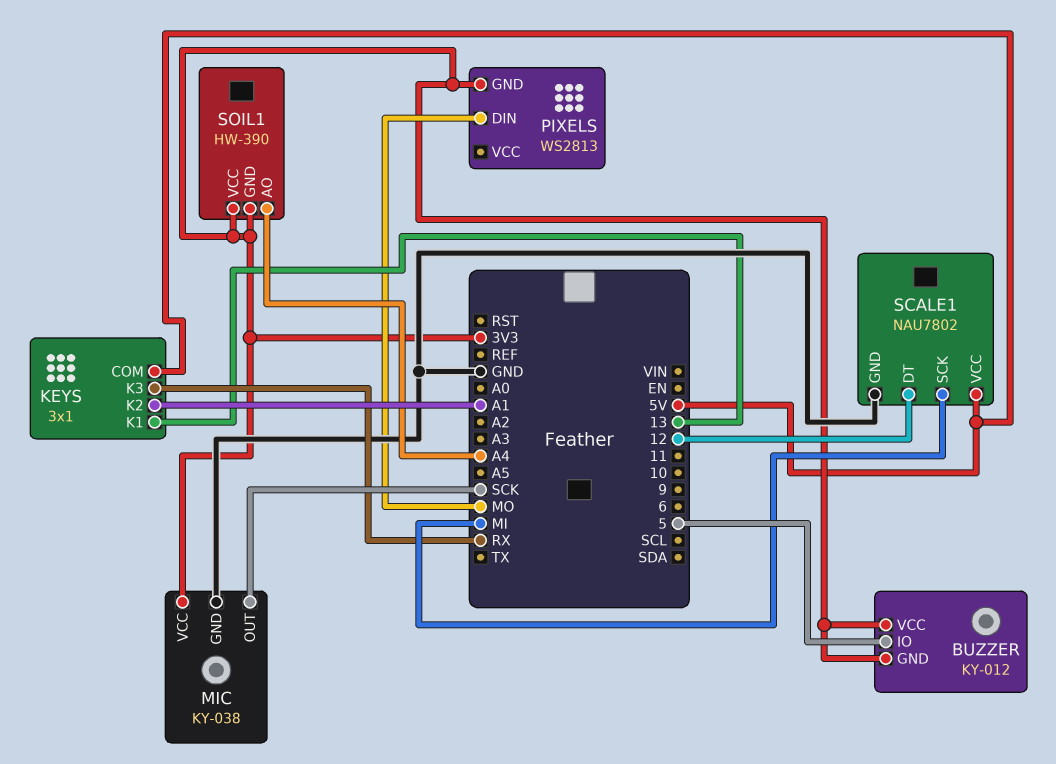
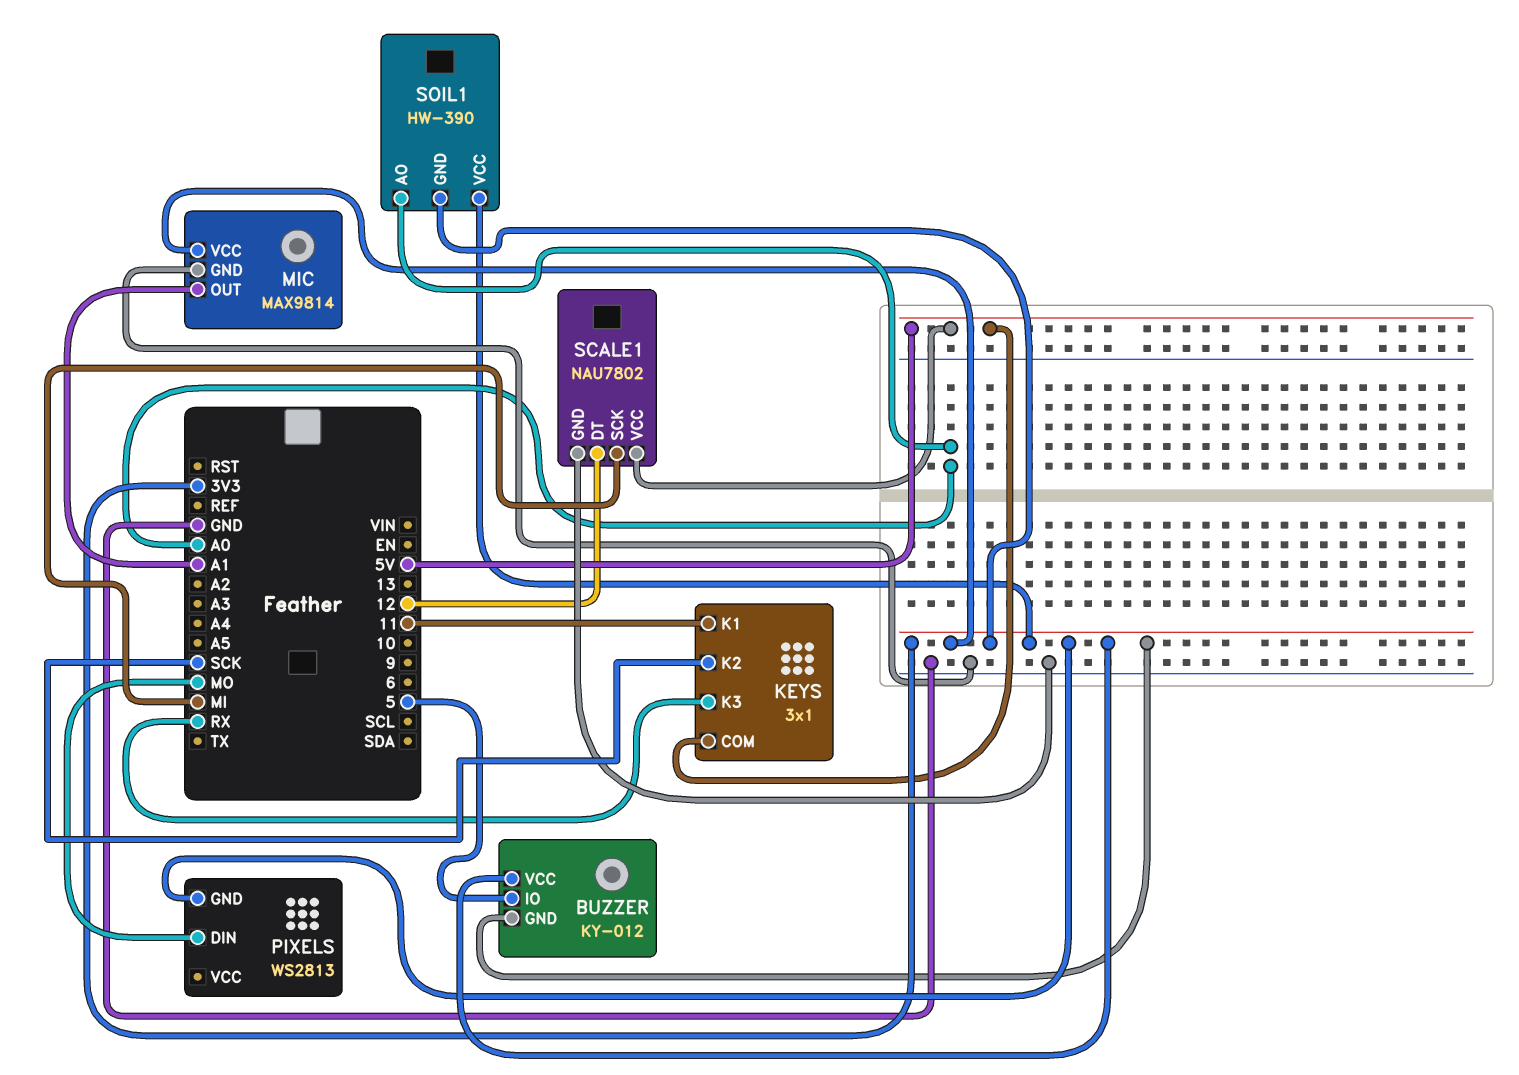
KEYS pin K1: 13 -> 11
KEYS pin K2: A1 -> SCK
MIC: KY-038 -> MAX9814
MIC pin OUT: SCK -> A1
SOIL1 pin AO: A4 -> A0

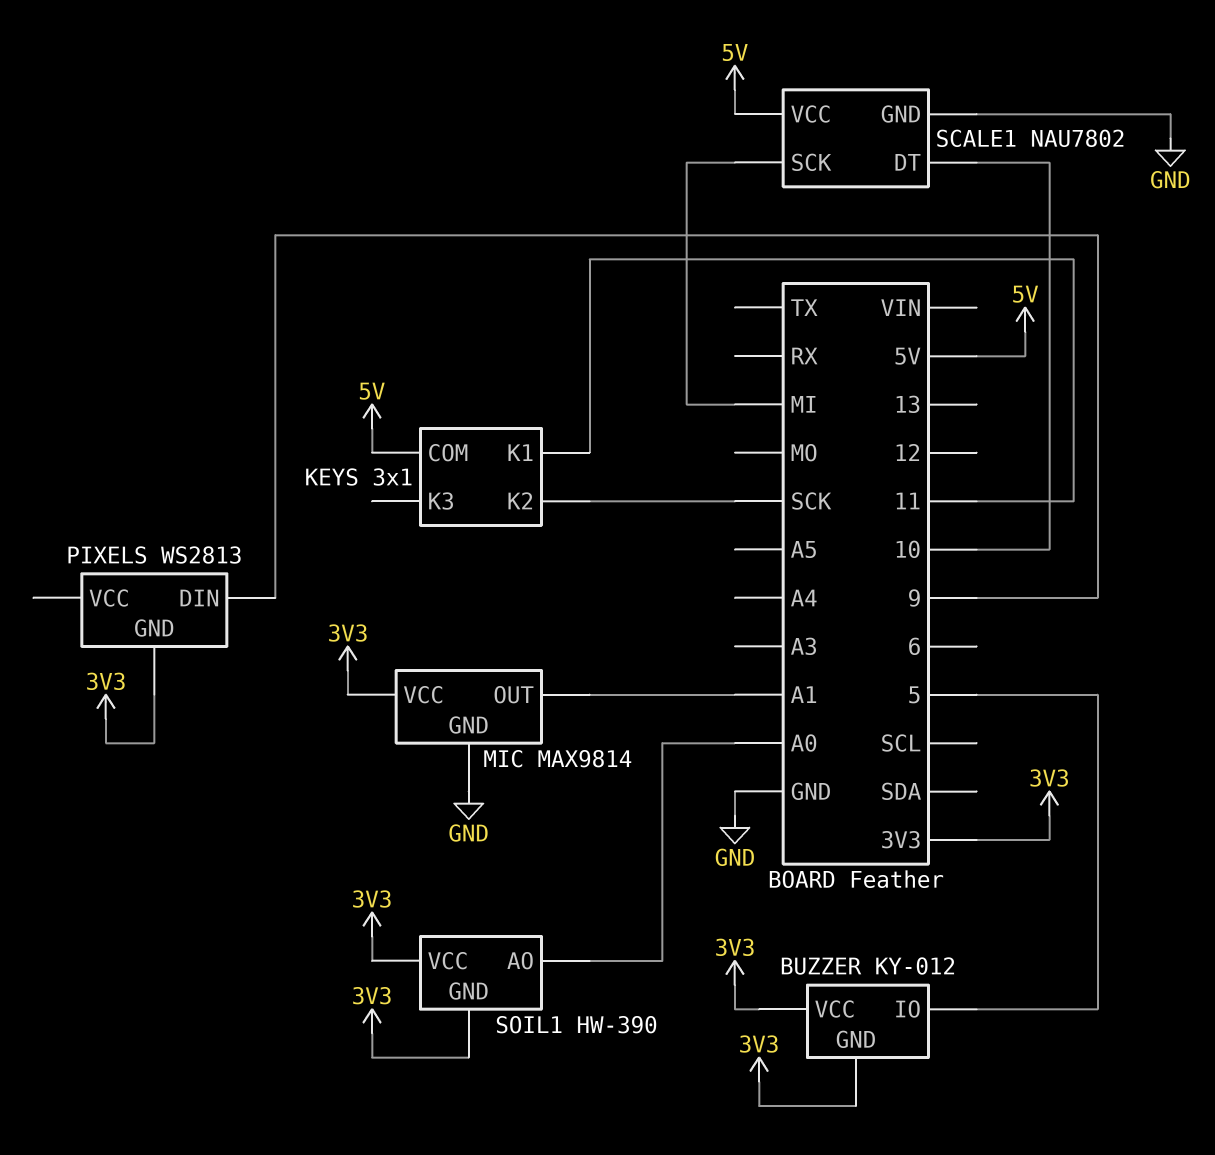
KEYS pin K3: RX -> none
PIXELS pin DIN: MO -> 9
SCALE1 pin DT: 12 -> 10

